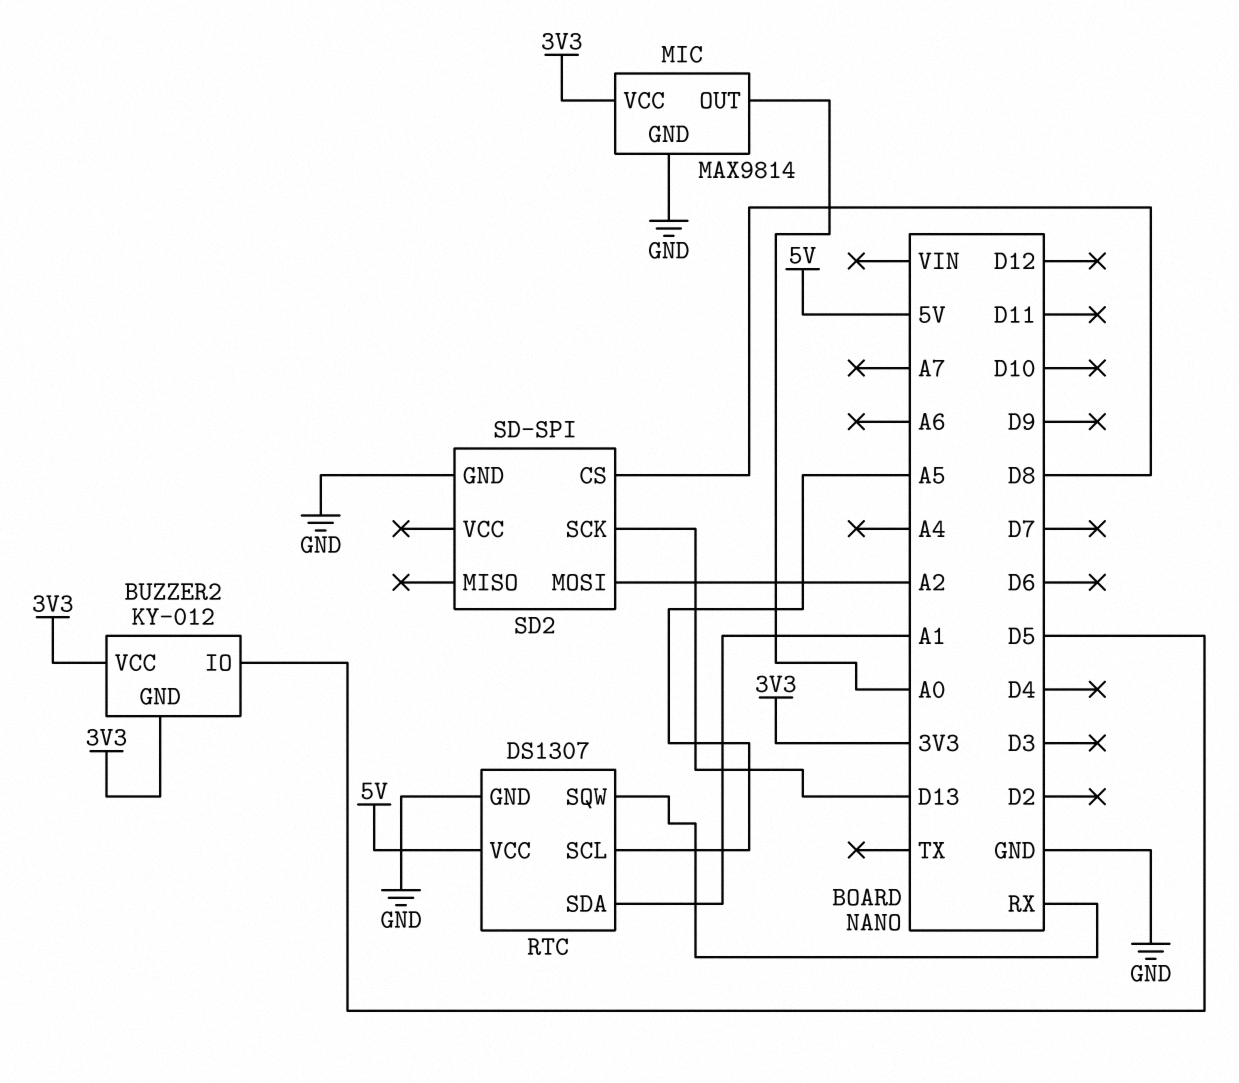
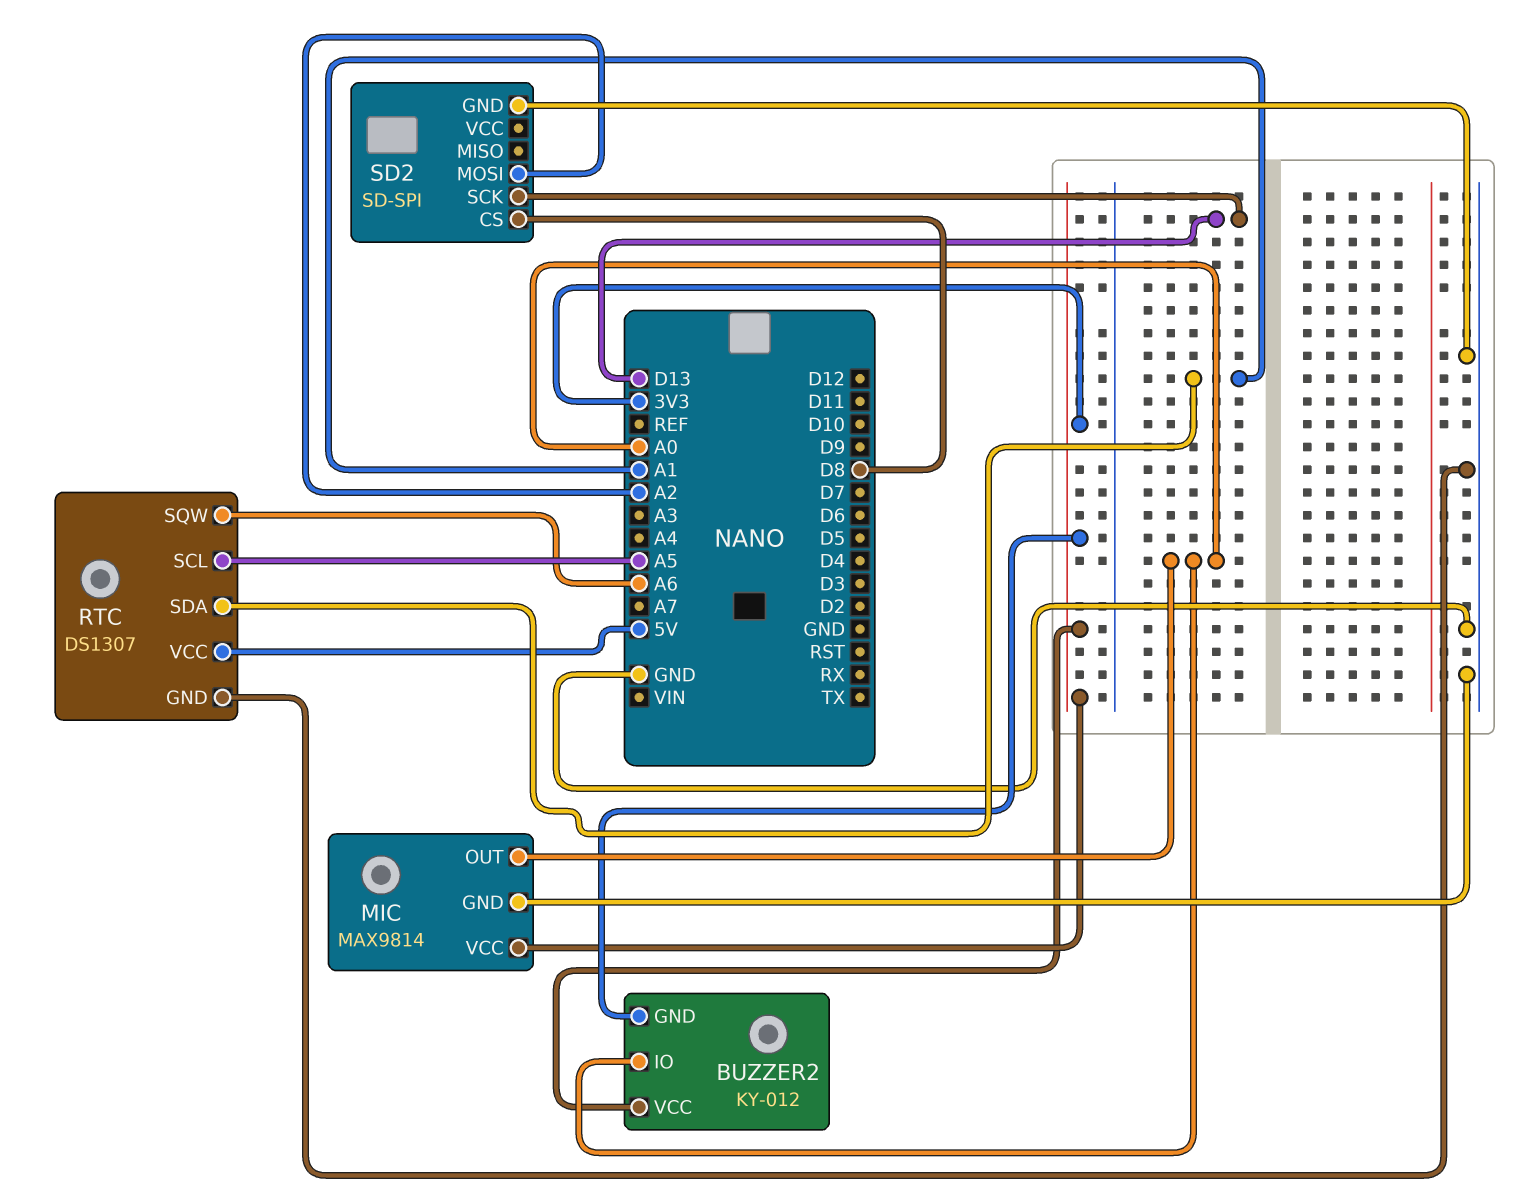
BUZZER2 pin IO: D5 -> A0
RTC pin SQW: RX -> A6

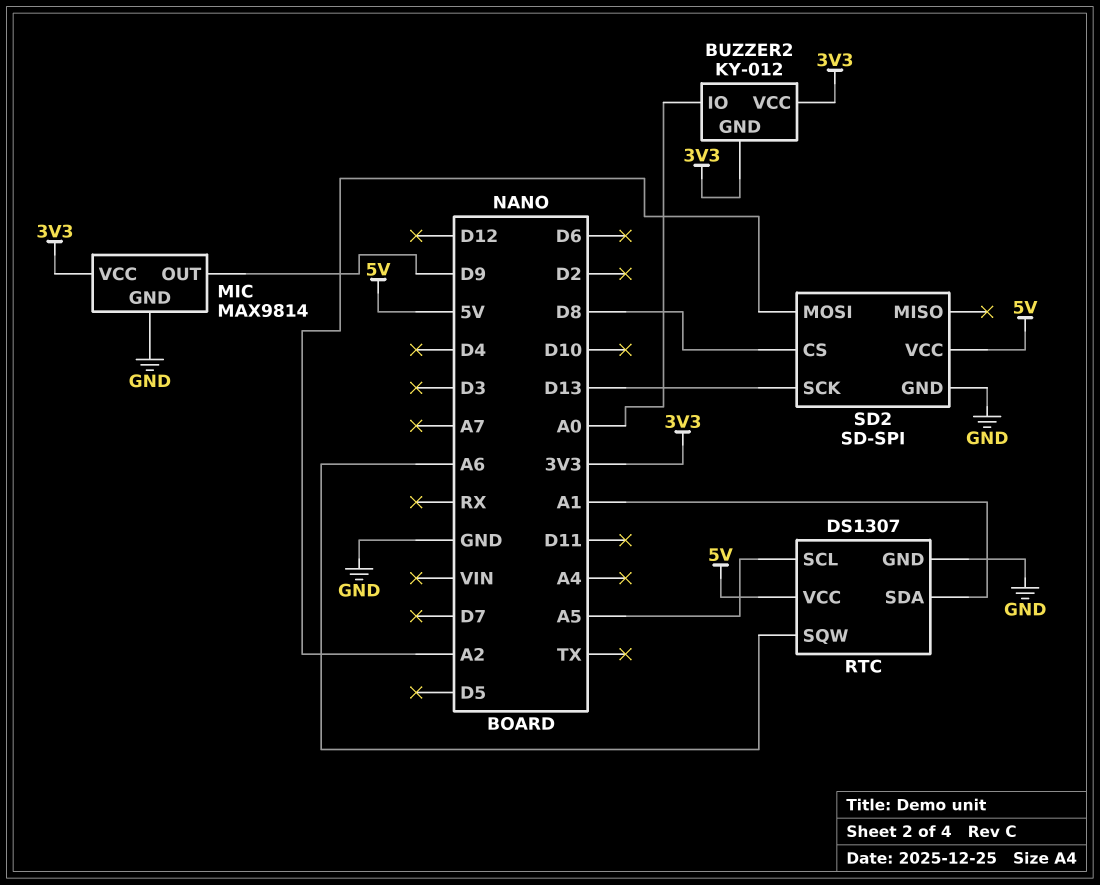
MIC pin OUT: A0 -> D9
SD2 pin VCC: none -> 5V

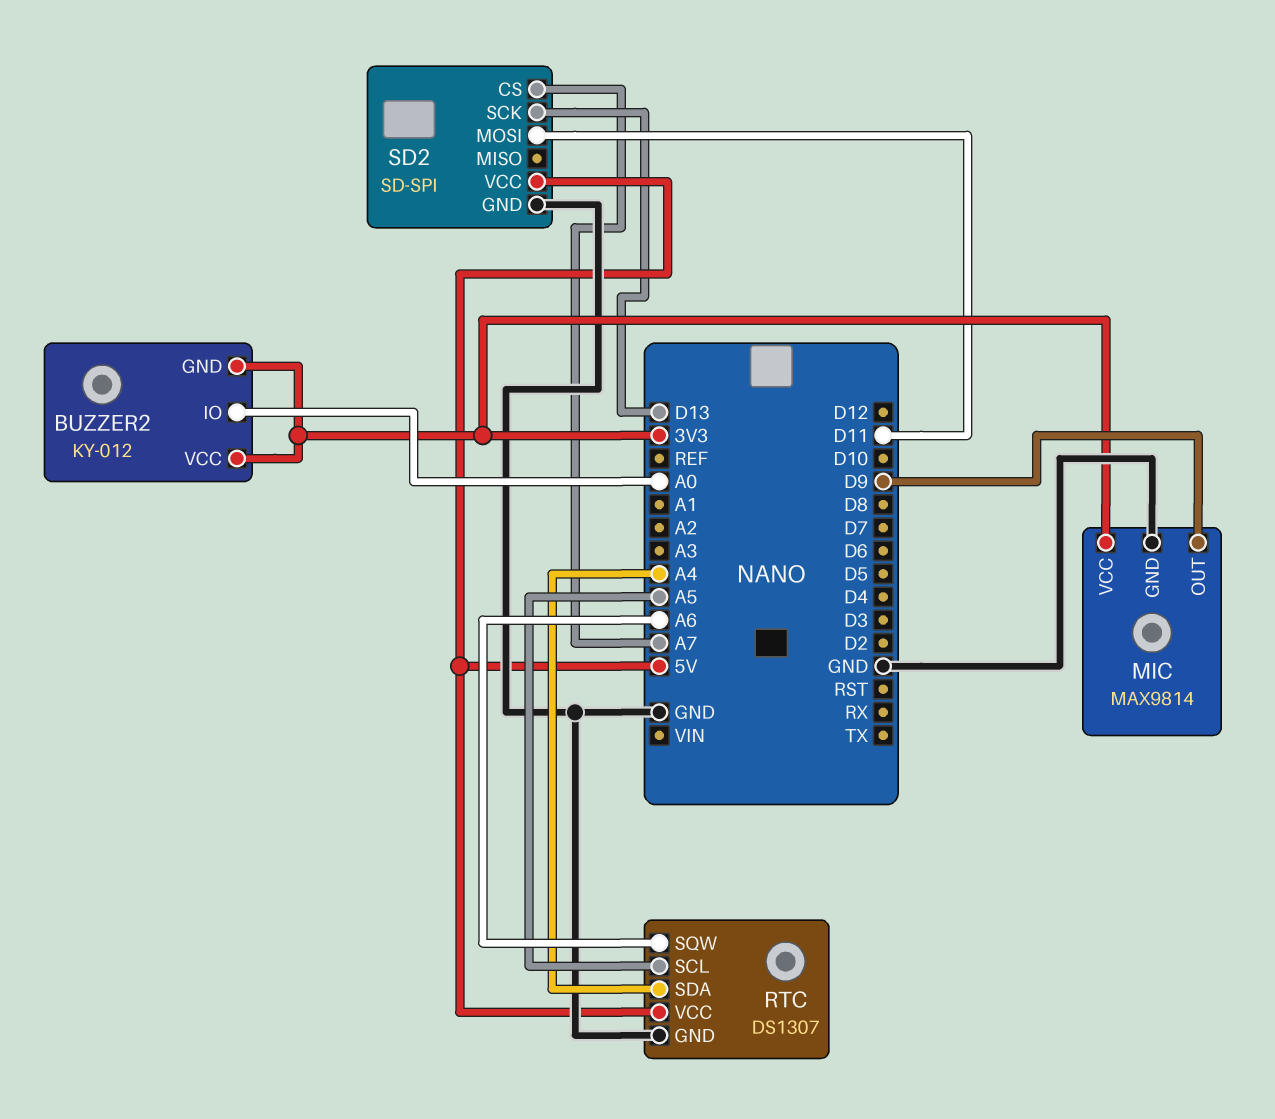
RTC pin SDA: A1 -> A4
SD2 pin CS: D8 -> A7
SD2 pin MOSI: A2 -> D11

